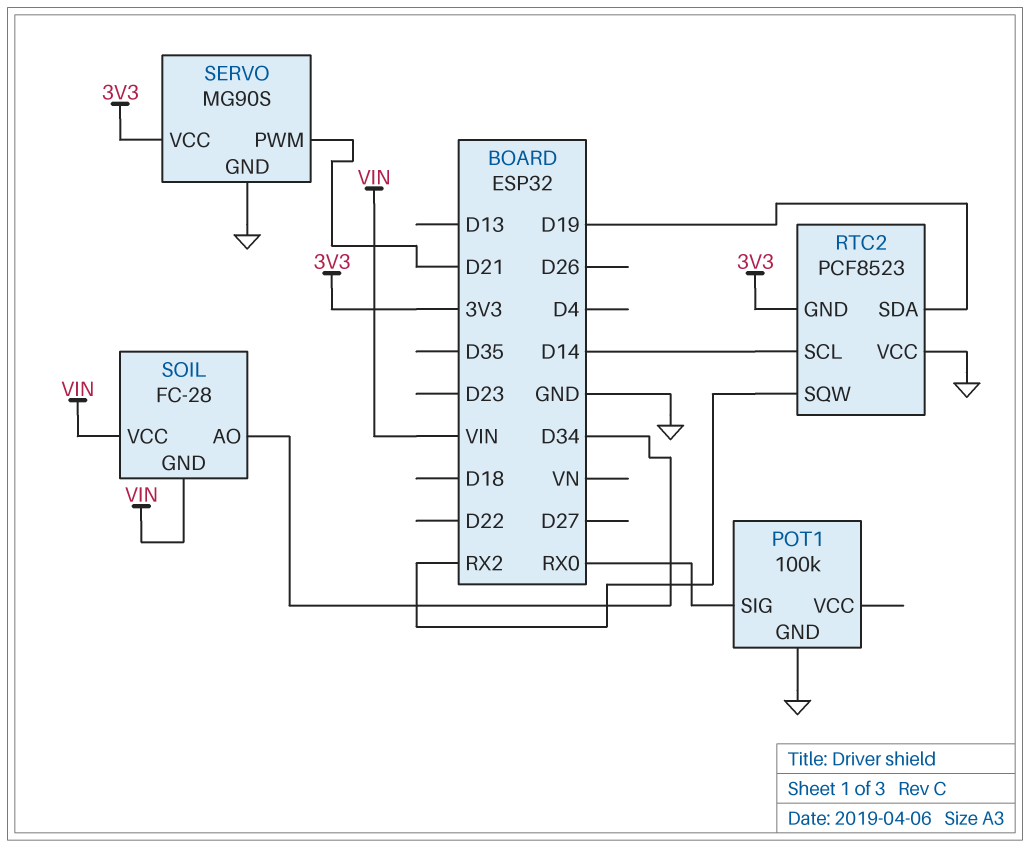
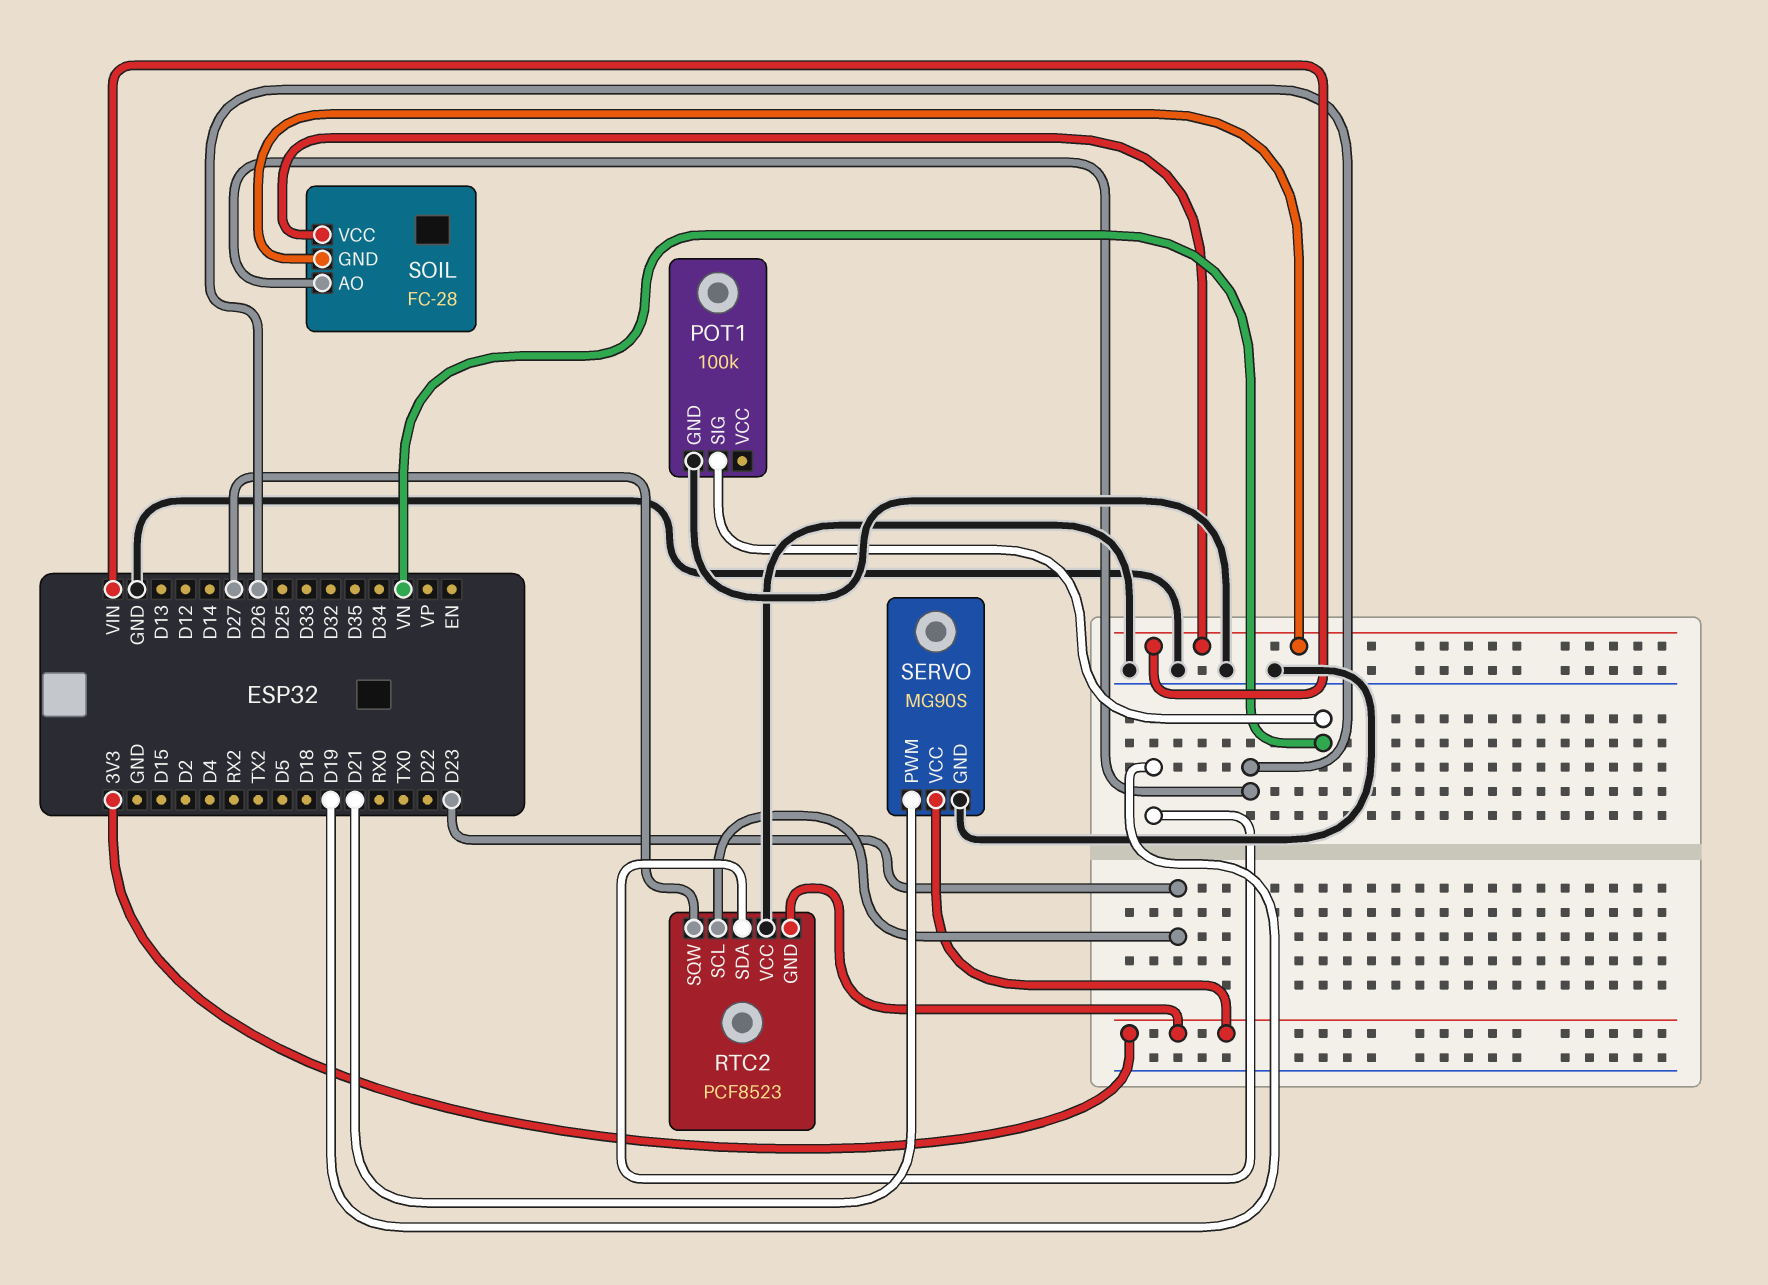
POT1 pin SIG: RX0 -> VN
RTC2 pin SCL: D14 -> D23
RTC2 pin SQW: RX2 -> D27
SOIL pin AO: D34 -> D26

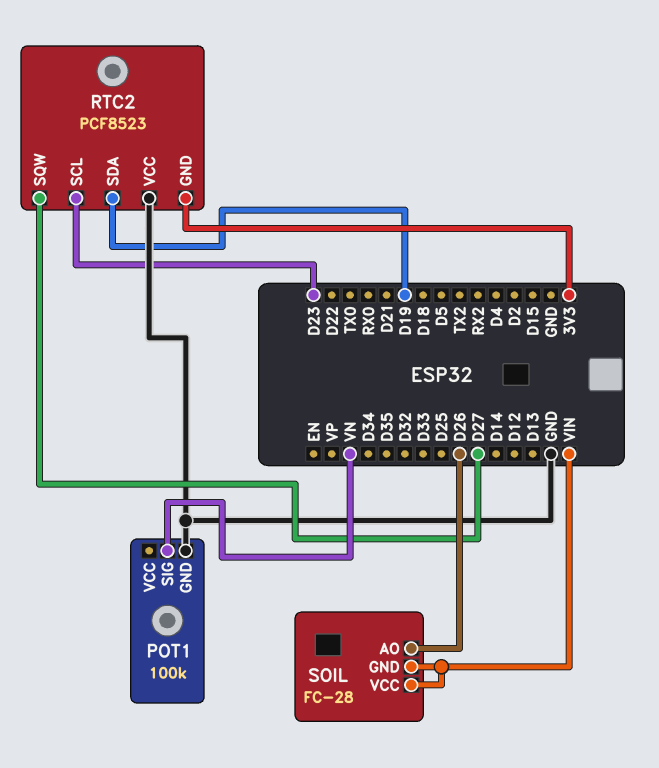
SERVO: MG90S -> none
SERVO pin GND: GND -> none
SERVO pin PWM: D21 -> none
SERVO pin VCC: 3V3 -> none

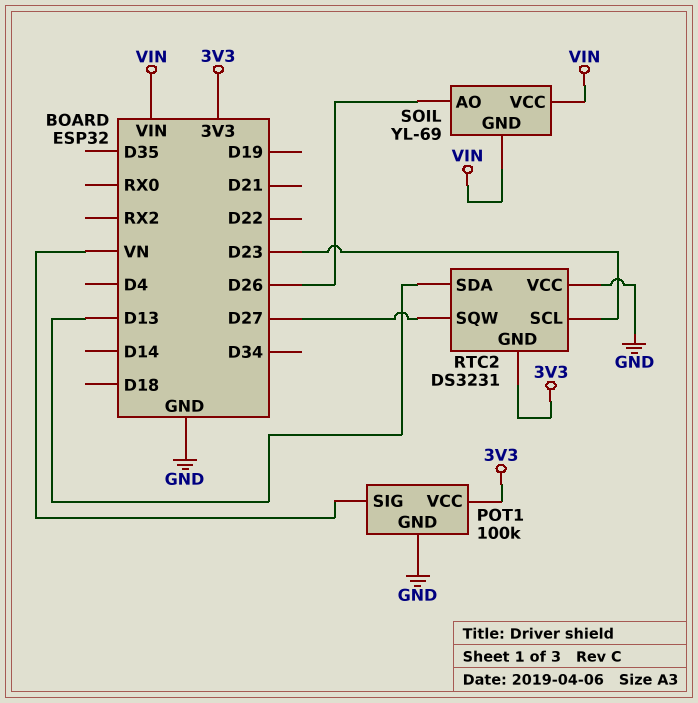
POT1 pin VCC: none -> 3V3
RTC2: PCF8523 -> DS3231
RTC2 pin SDA: D19 -> D13
SOIL: FC-28 -> YL-69

